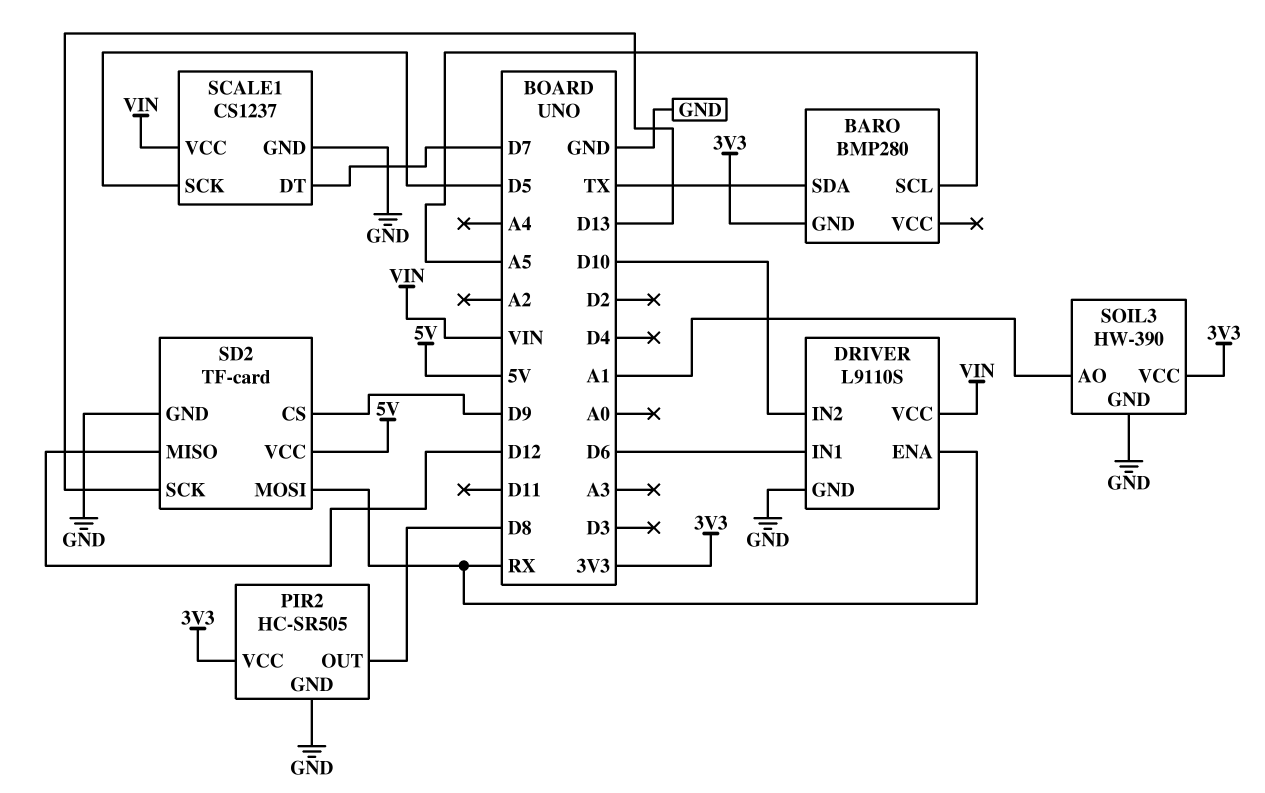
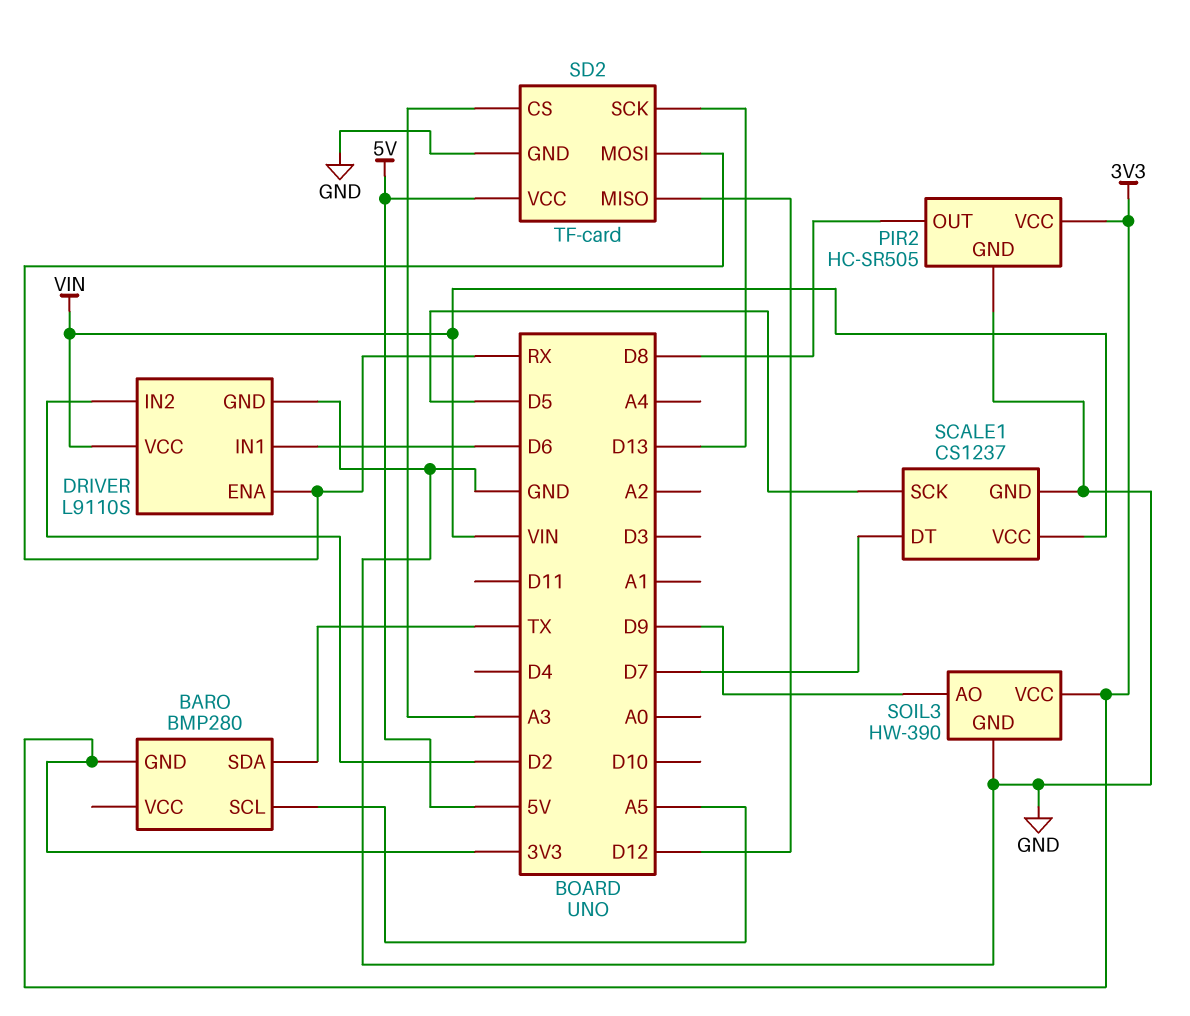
DRIVER pin IN2: D10 -> D2
SD2 pin CS: D9 -> A3
SOIL3 pin AO: A1 -> D9

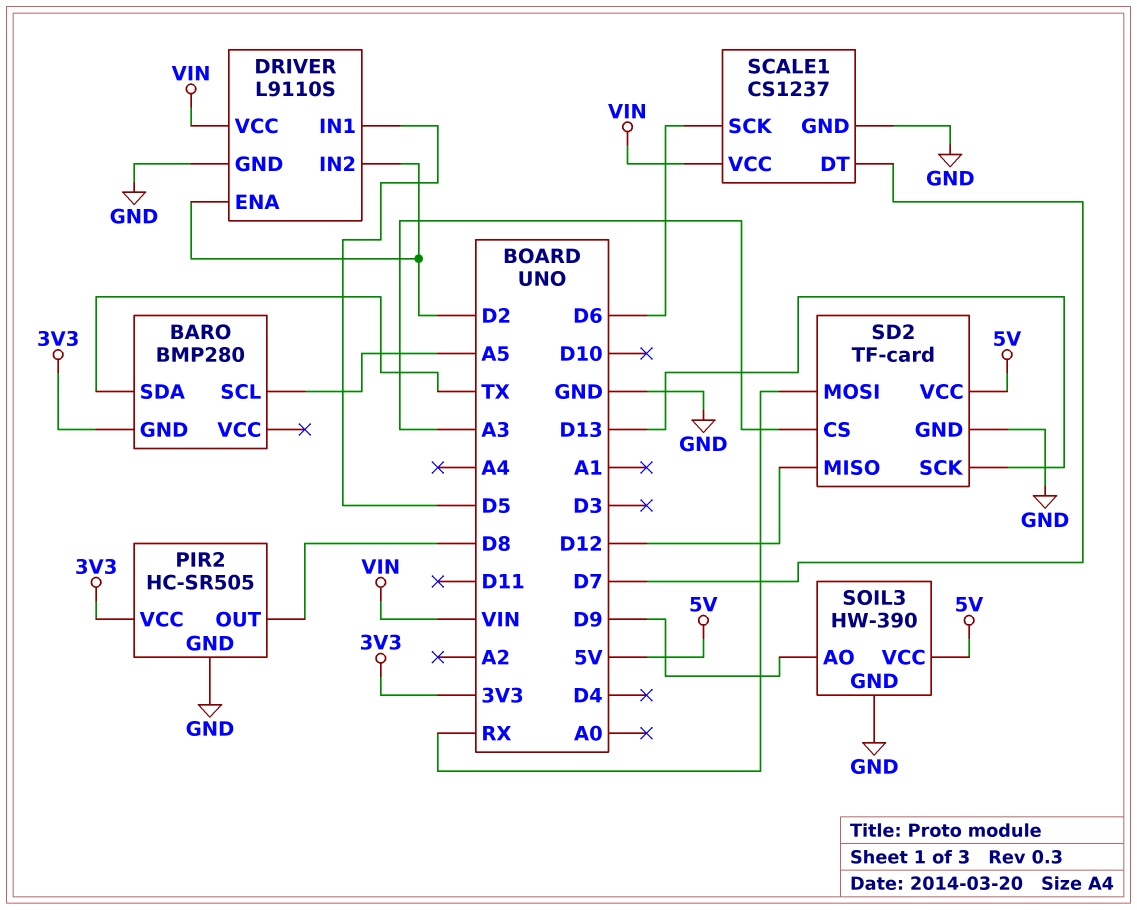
DRIVER pin ENA: RX -> D2
DRIVER pin IN1: D6 -> D5
SCALE1 pin SCK: D5 -> D6
SOIL3 pin VCC: 3V3 -> 5V

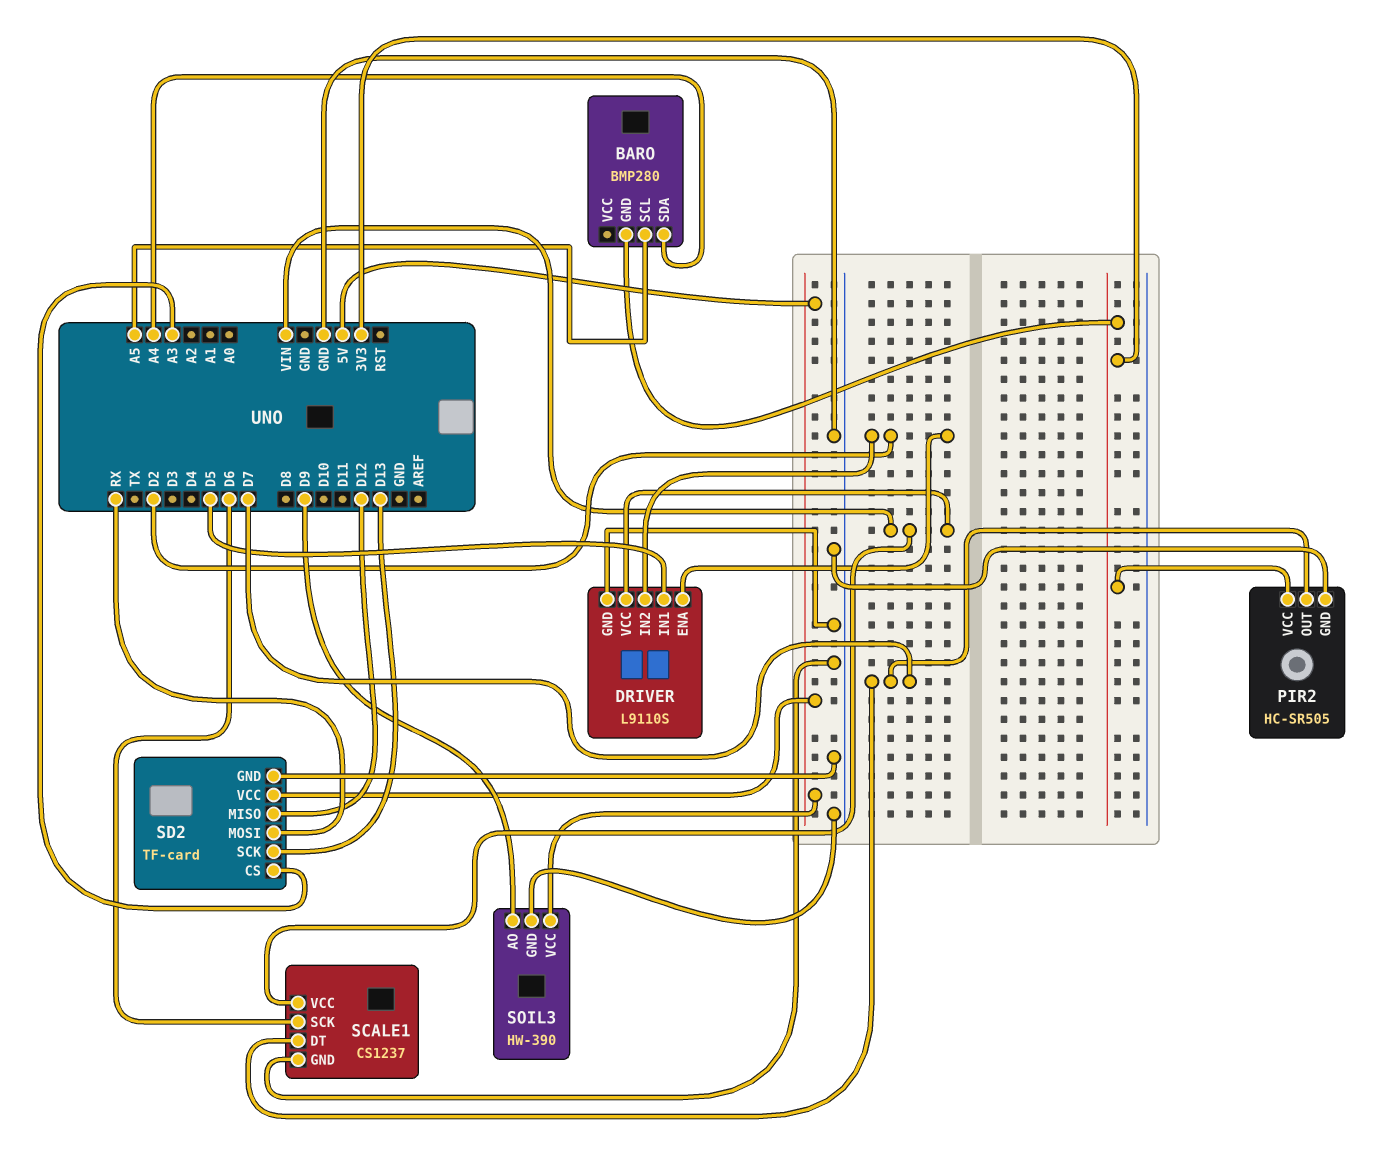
BARO pin SDA: TX -> A4
PIR2 pin OUT: D8 -> D7

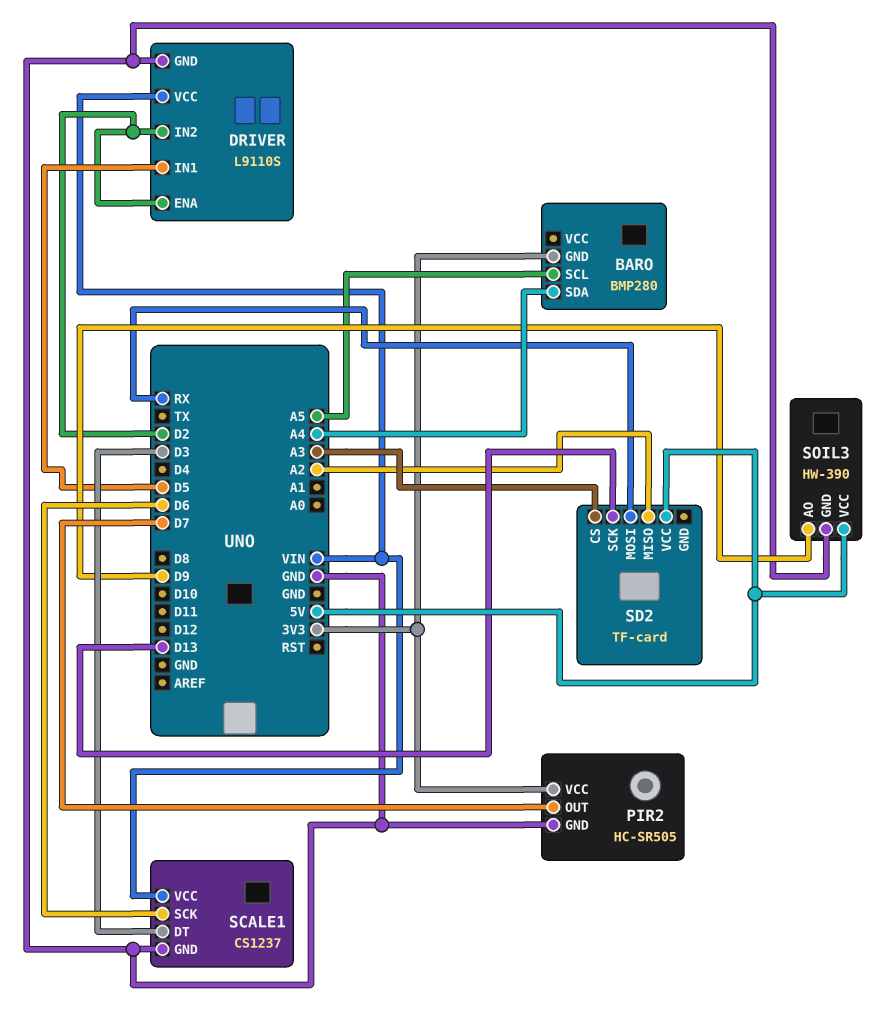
SCALE1 pin DT: D7 -> D3
SD2 pin GND: GND -> none
SD2 pin MISO: D12 -> A2

